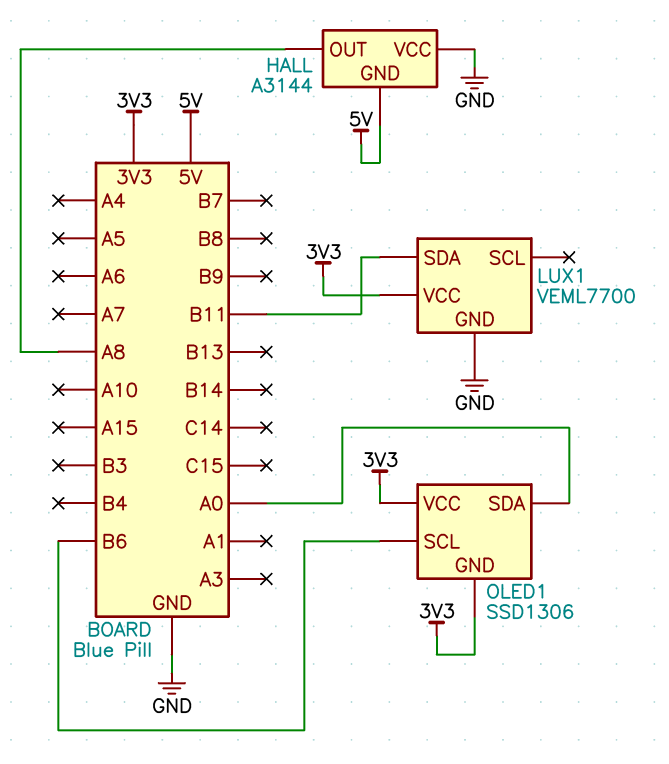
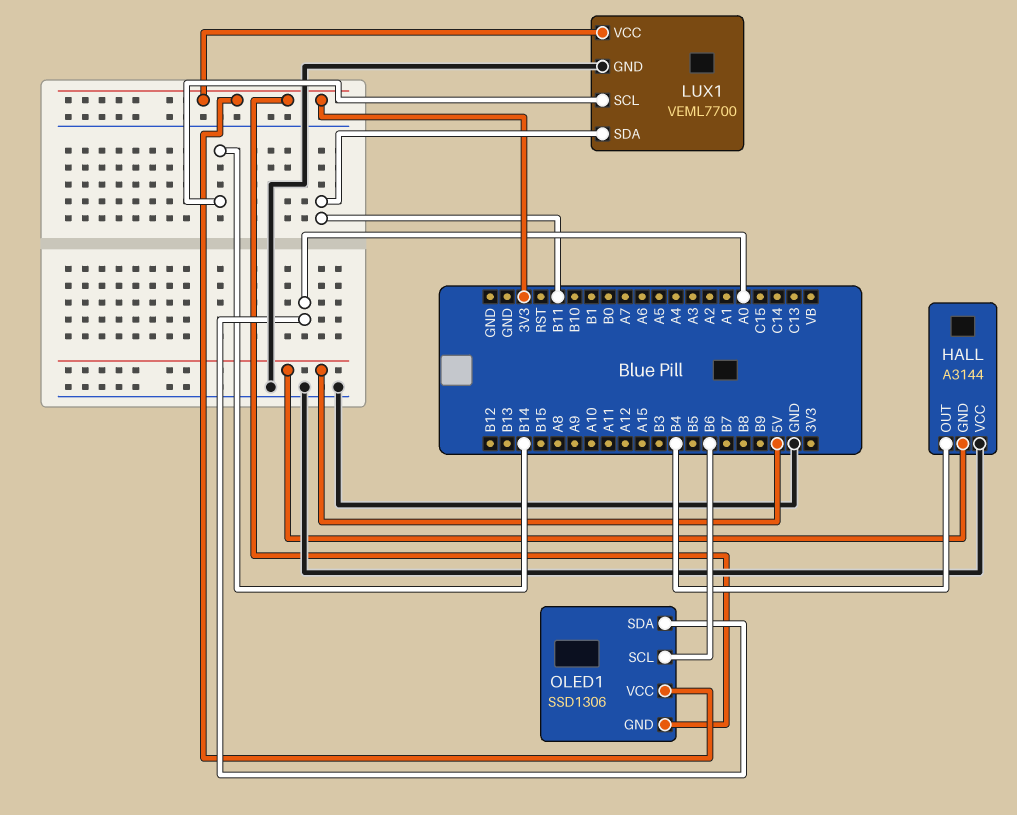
HALL pin OUT: A8 -> B4
LUX1 pin SCL: none -> B14

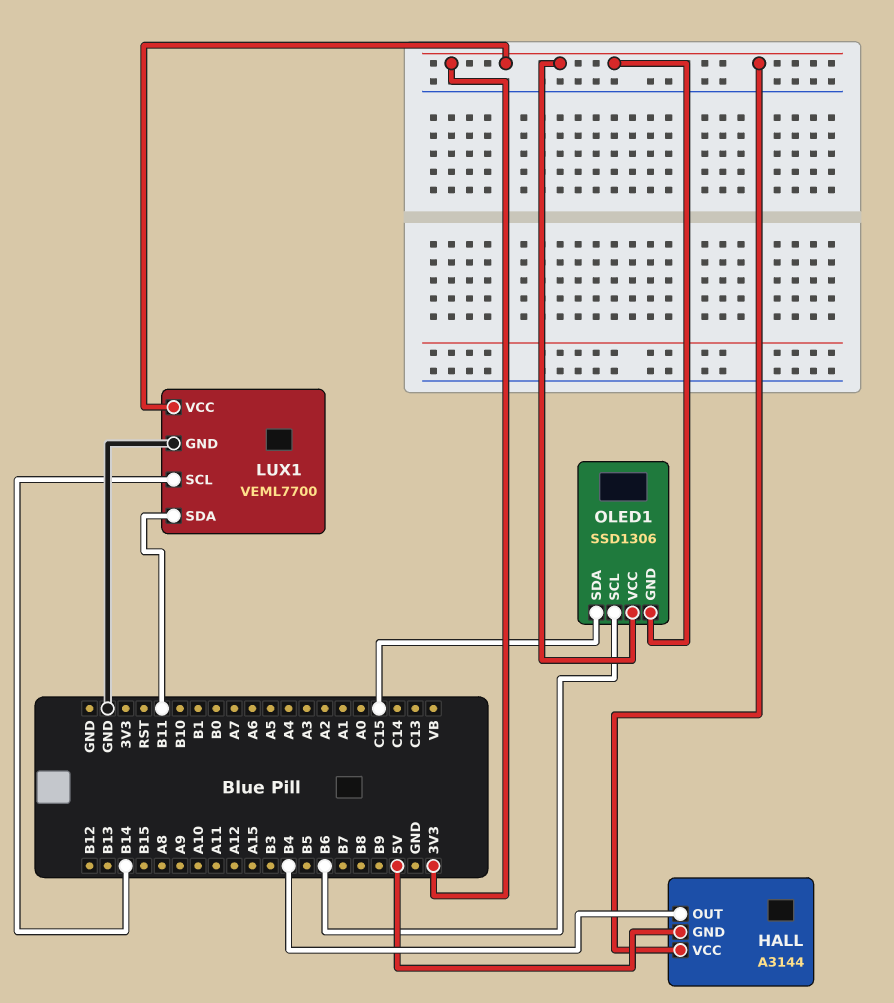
HALL pin VCC: GND -> 3V3
OLED1 pin SDA: A0 -> C15

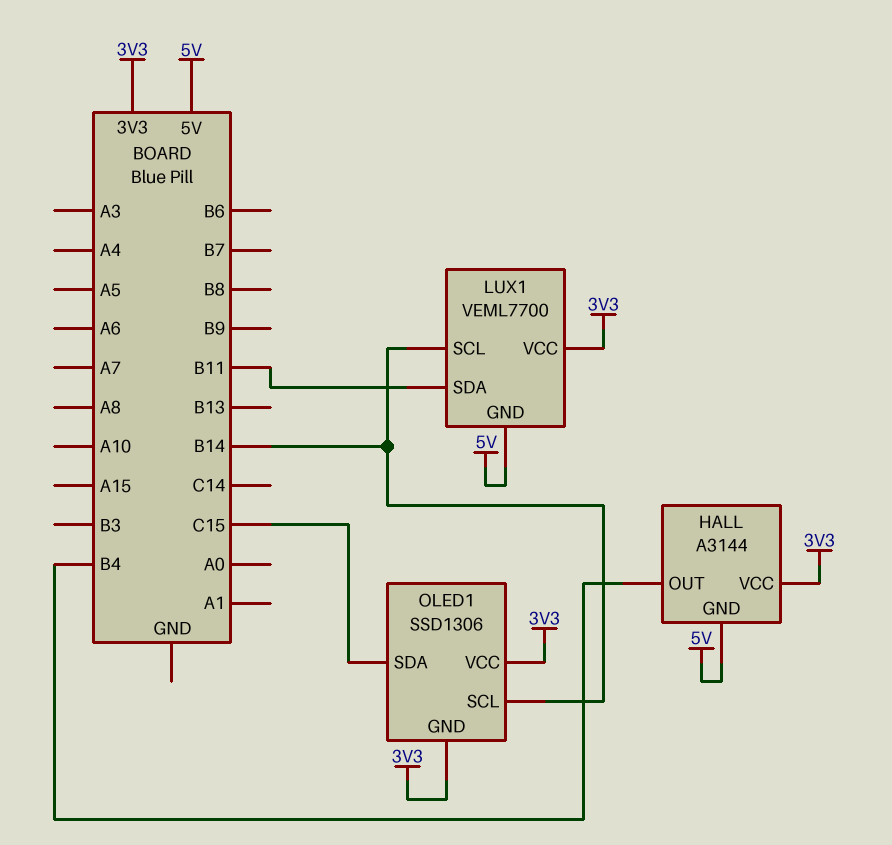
LUX1 pin GND: GND -> 5V
OLED1 pin SCL: B6 -> B14

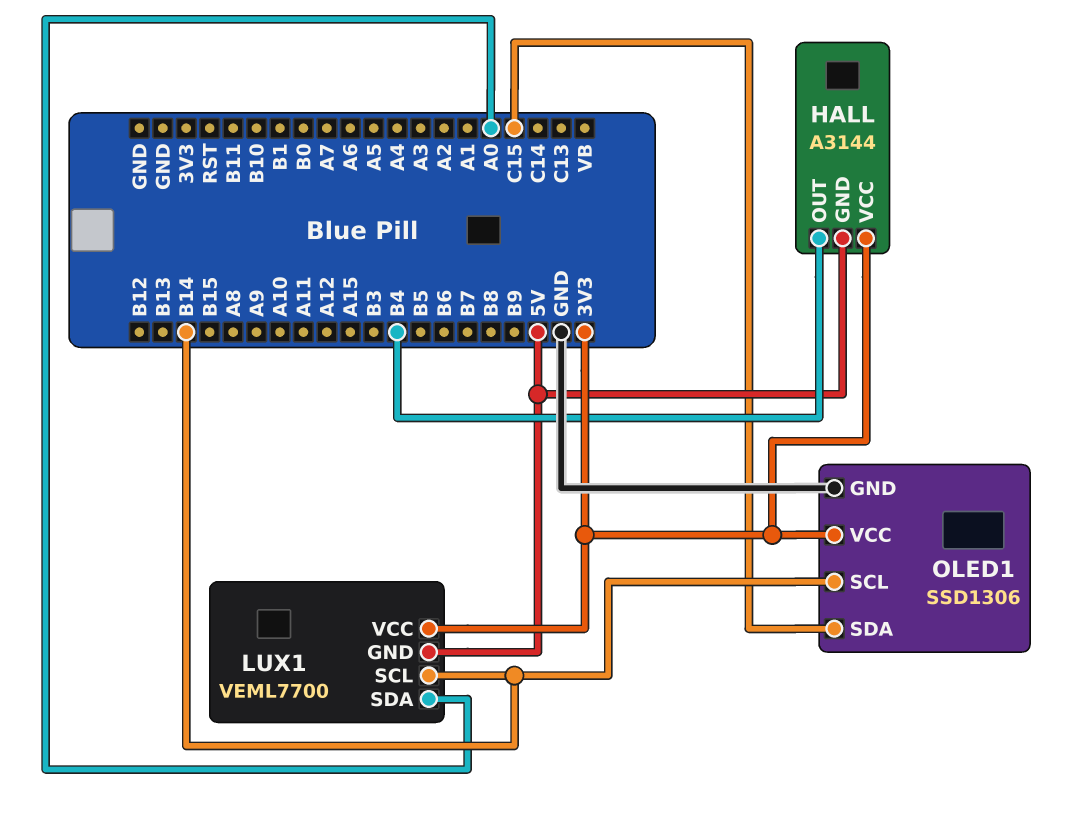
LUX1 pin SDA: B11 -> A0
OLED1 pin GND: 3V3 -> GND

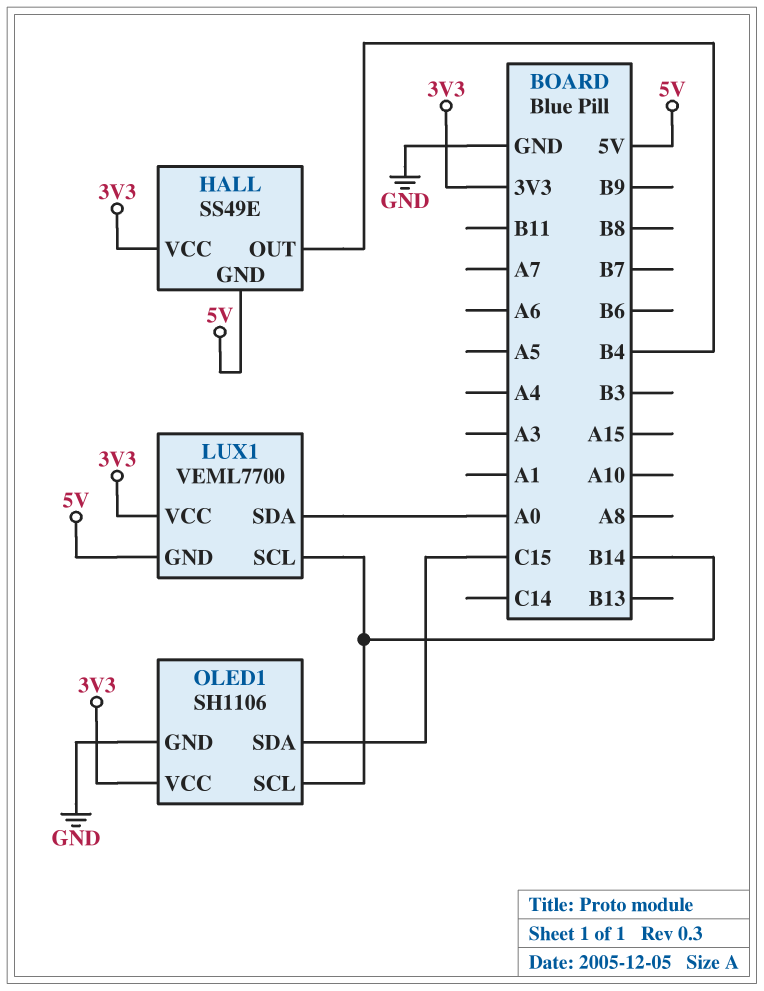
HALL: A3144 -> SS49E
OLED1: SSD1306 -> SH1106

